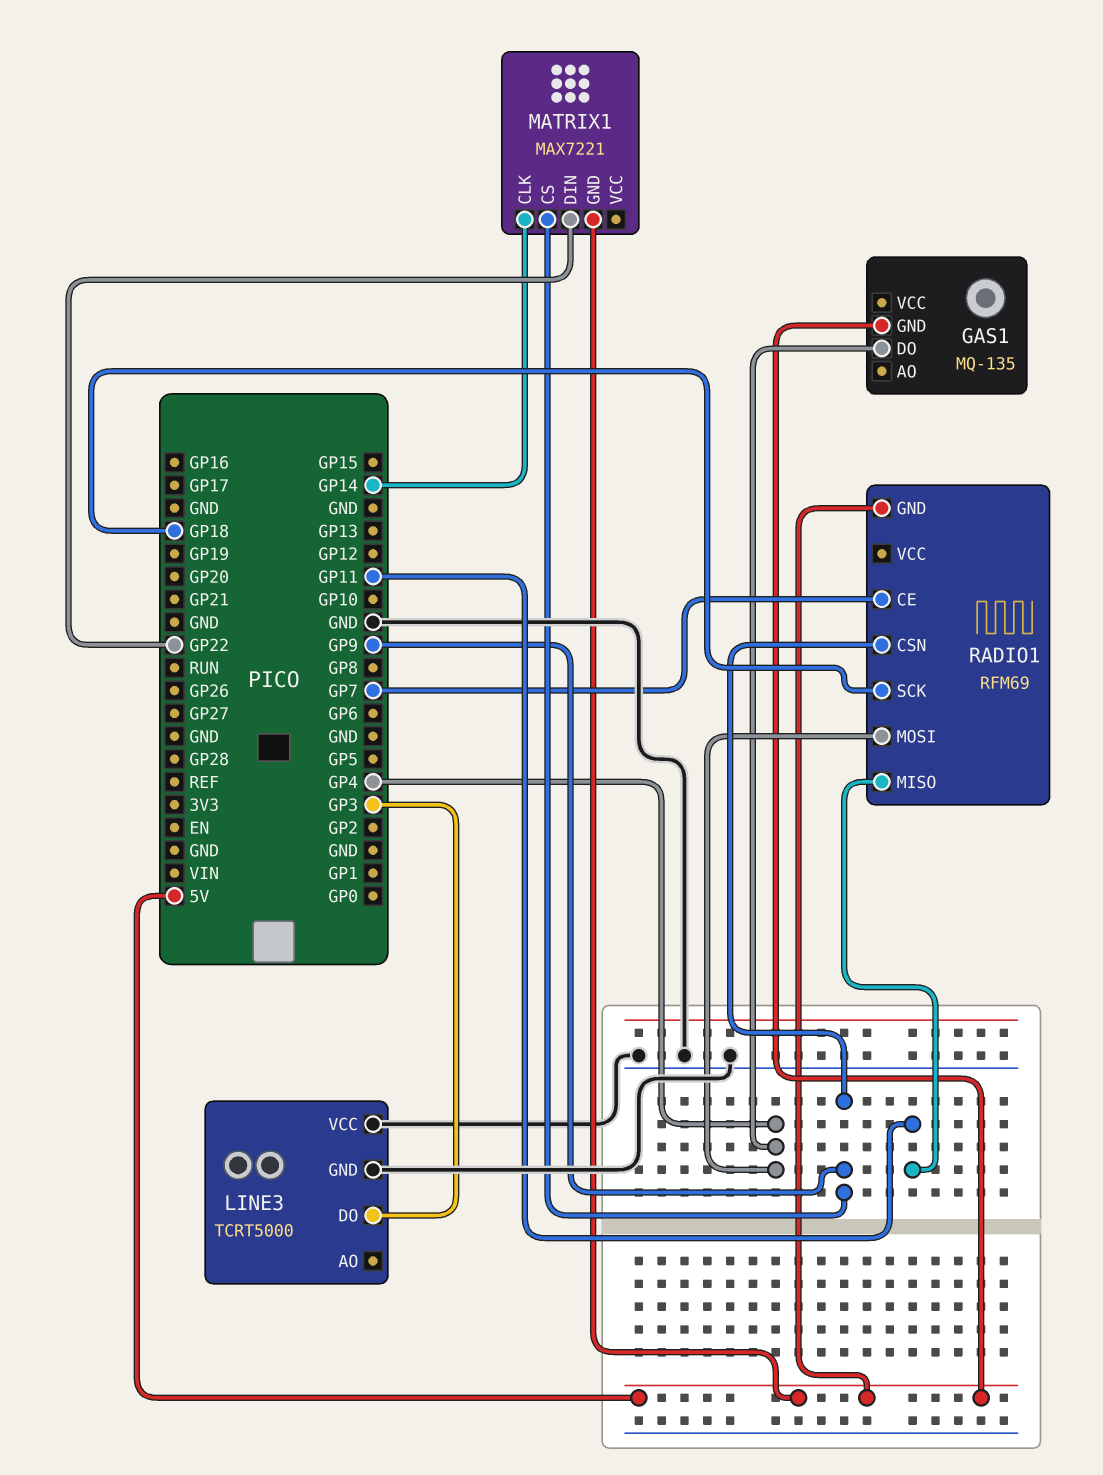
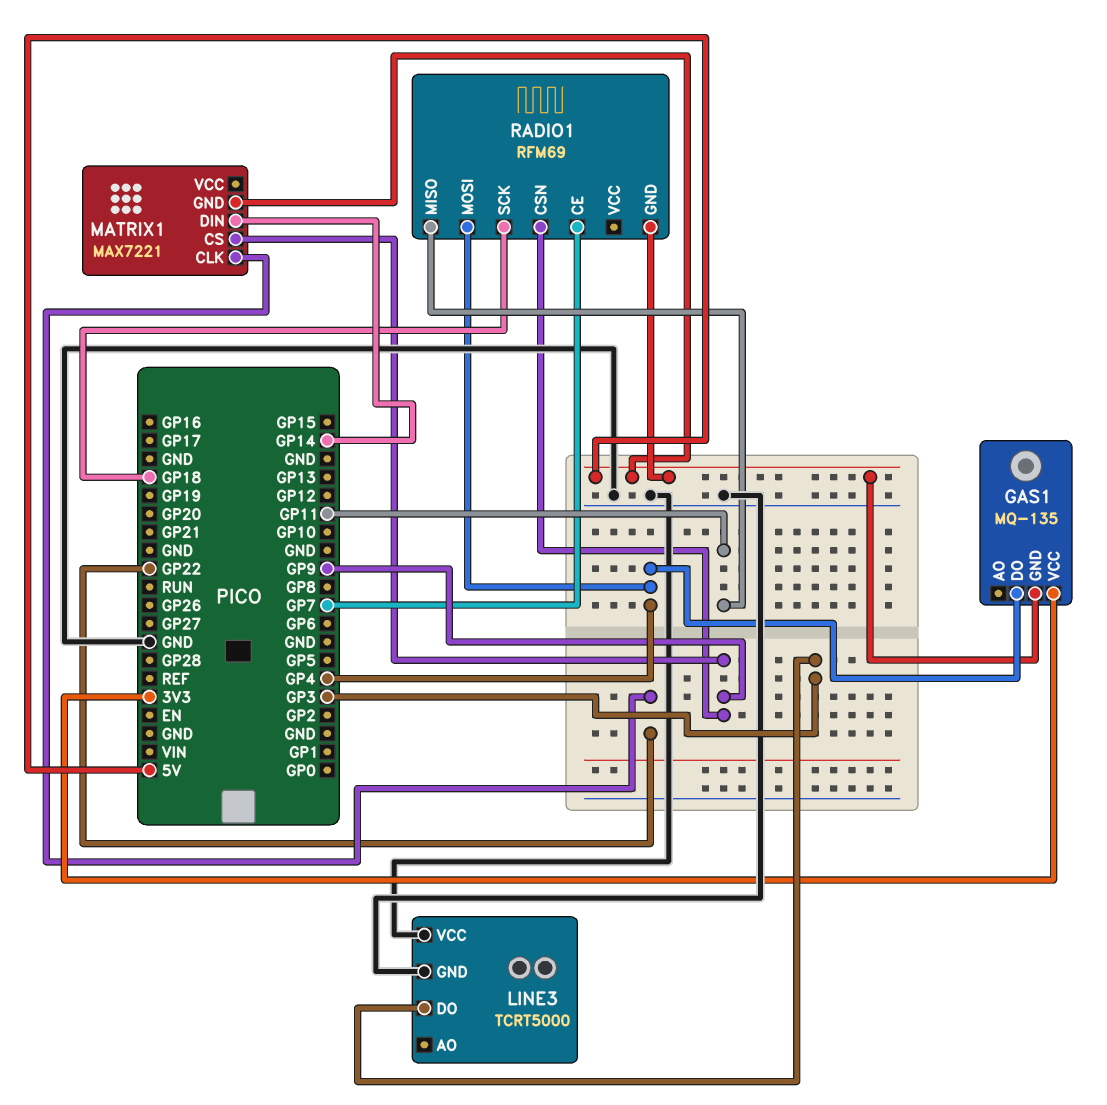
GAS1 pin VCC: none -> 3V3
MATRIX1 pin CLK: GP14 -> GP22
MATRIX1 pin DIN: GP22 -> GP14

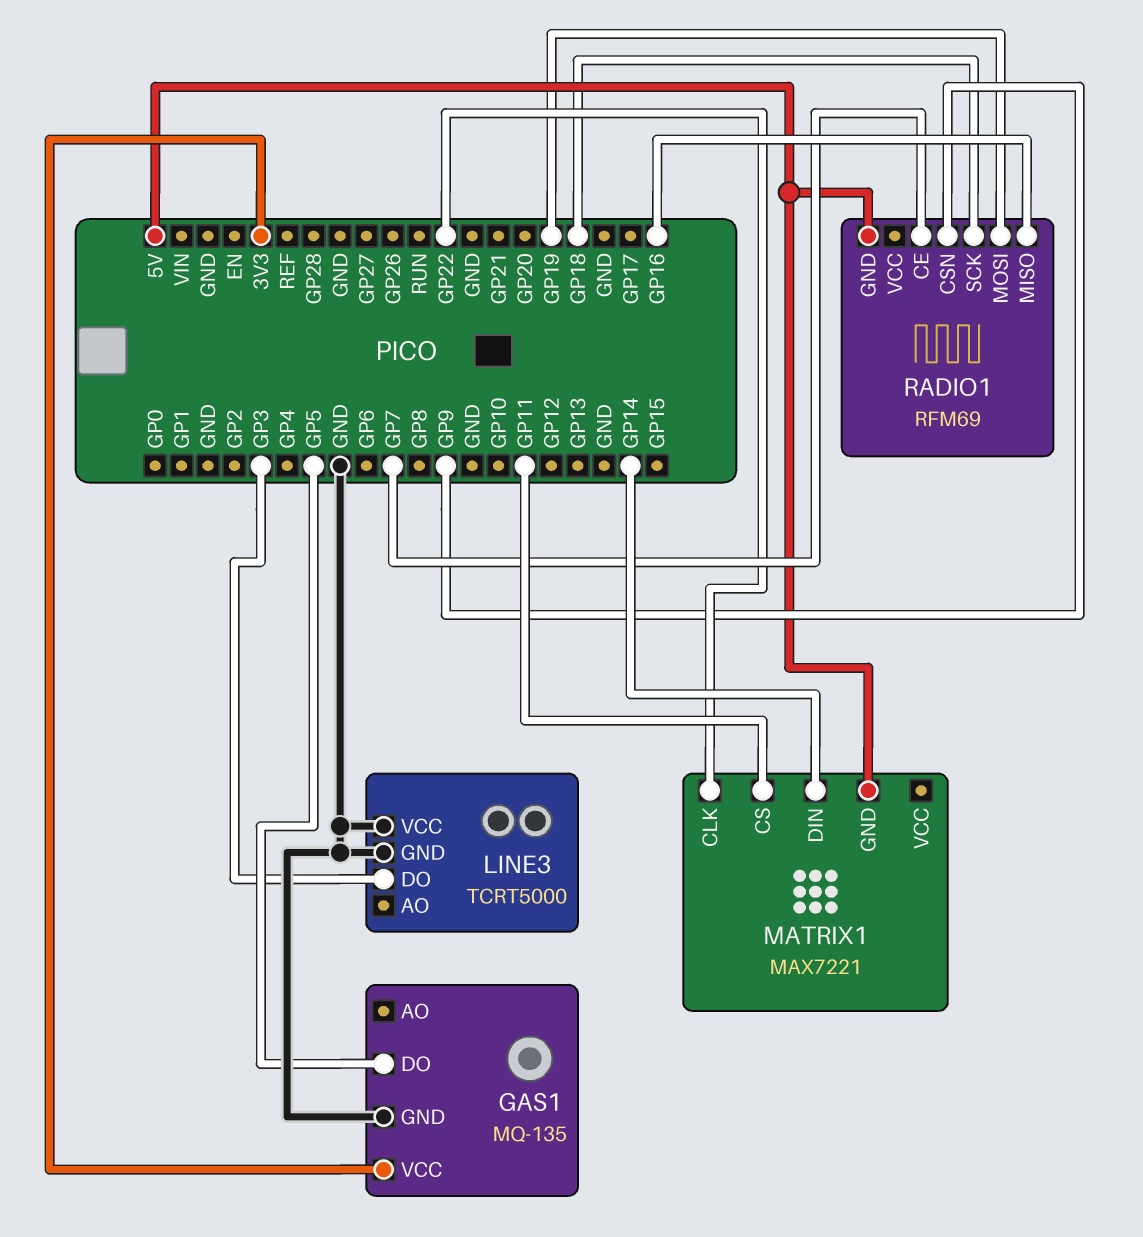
GAS1 pin DO: GP4 -> GP5
GAS1 pin GND: 5V -> GND
MATRIX1 pin CS: GP9 -> GP11
RADIO1 pin MISO: GP11 -> GP16
RADIO1 pin MOSI: GP4 -> GP19

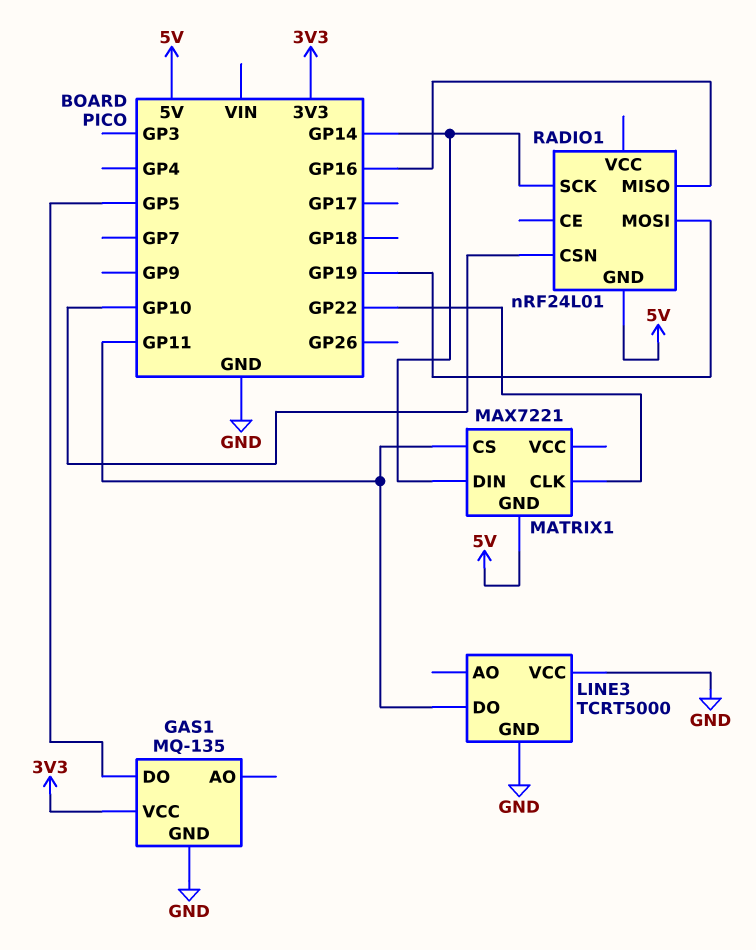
LINE3 pin DO: GP3 -> GP11
RADIO1: RFM69 -> nRF24L01
RADIO1 pin CE: GP7 -> none
RADIO1 pin CSN: GP9 -> GP10
RADIO1 pin SCK: GP18 -> GP14

